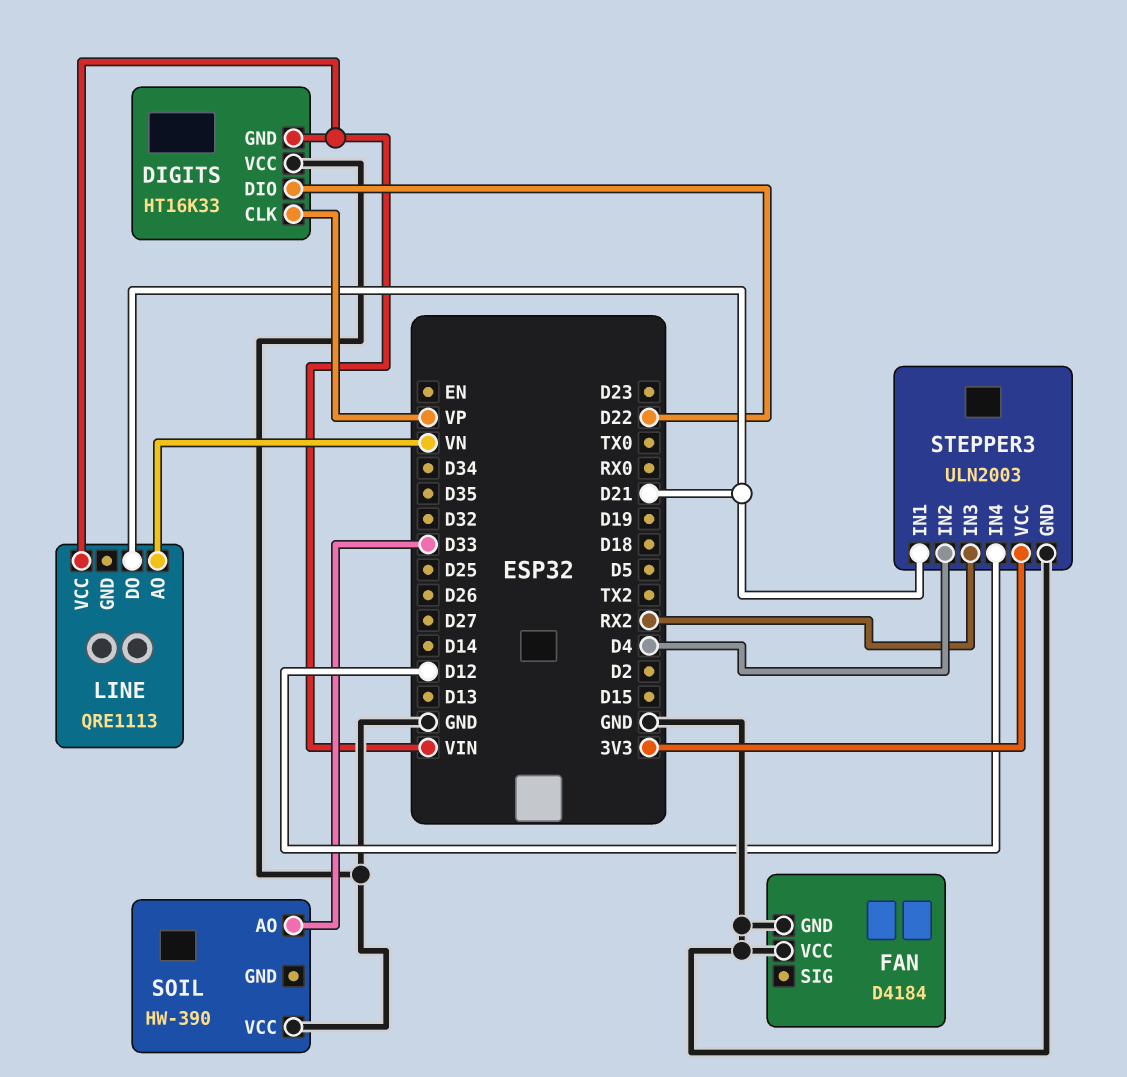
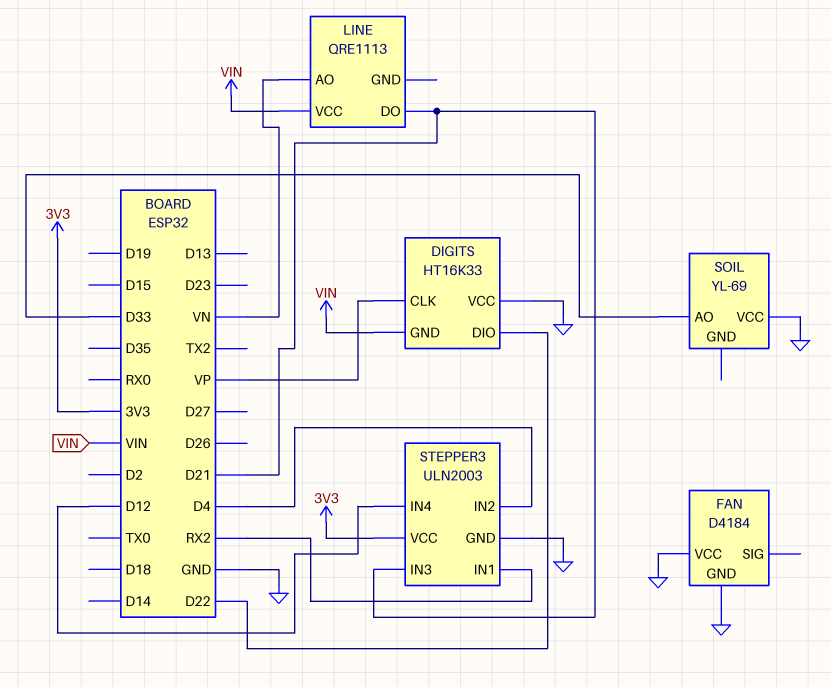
SOIL: HW-390 -> YL-69
STEPPER3 pin IN1: D21 -> RX2
STEPPER3 pin IN3: RX2 -> D21

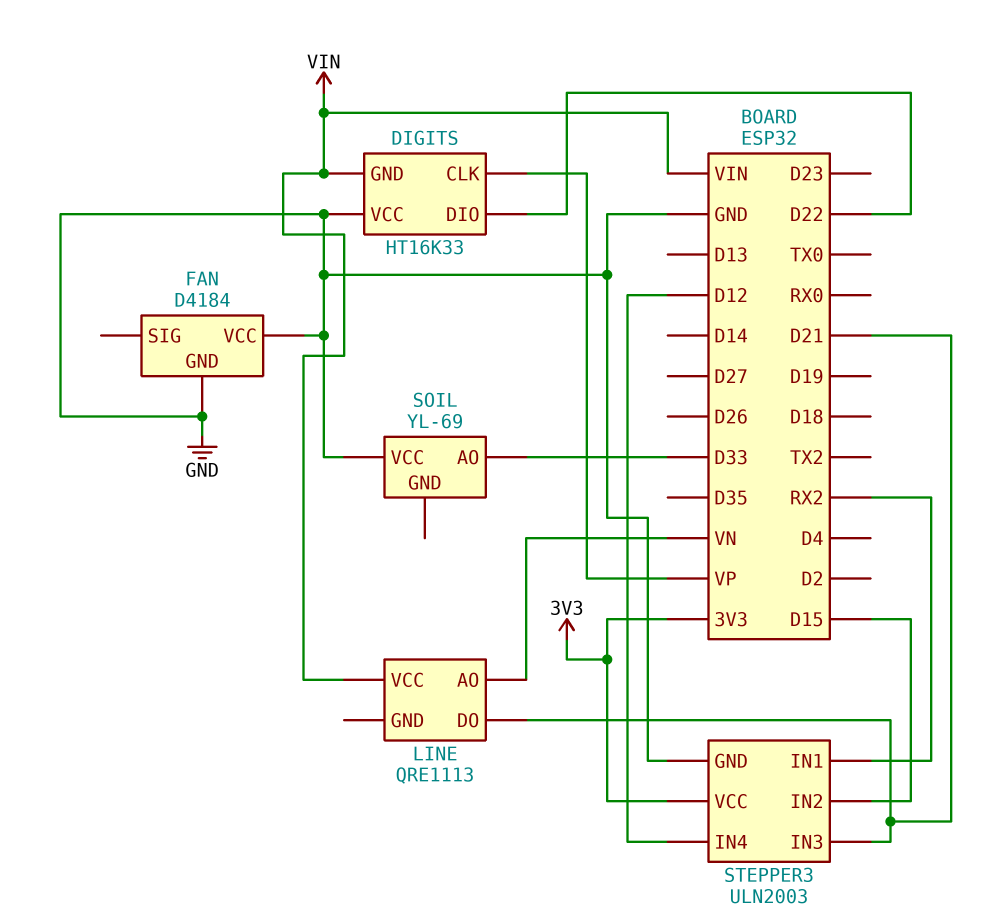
STEPPER3 pin IN2: D4 -> D15

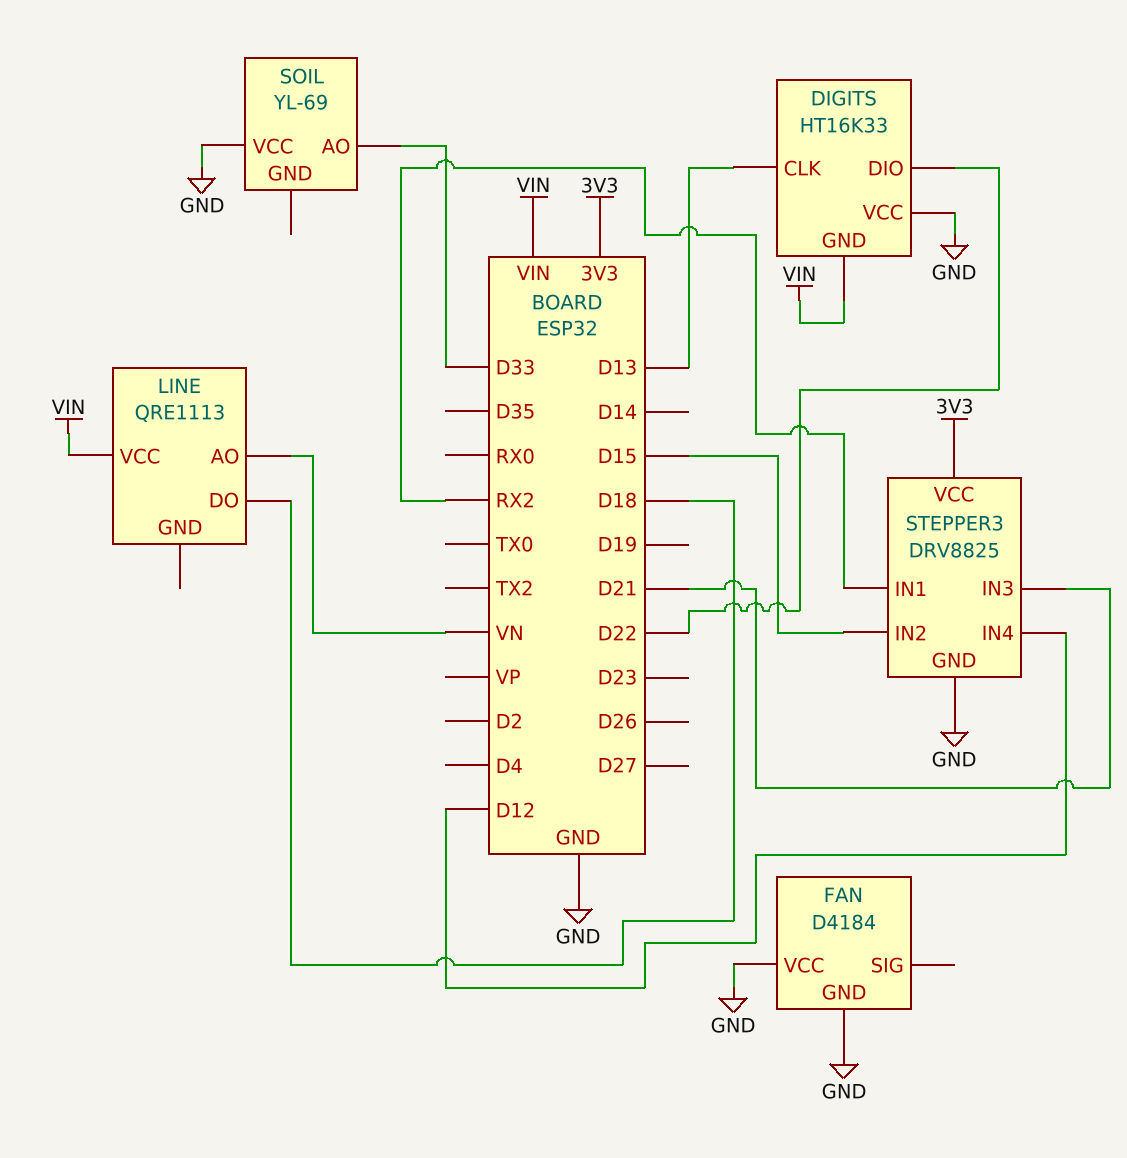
DIGITS pin CLK: VP -> D13
LINE pin DO: D21 -> D18
STEPPER3: ULN2003 -> DRV8825

